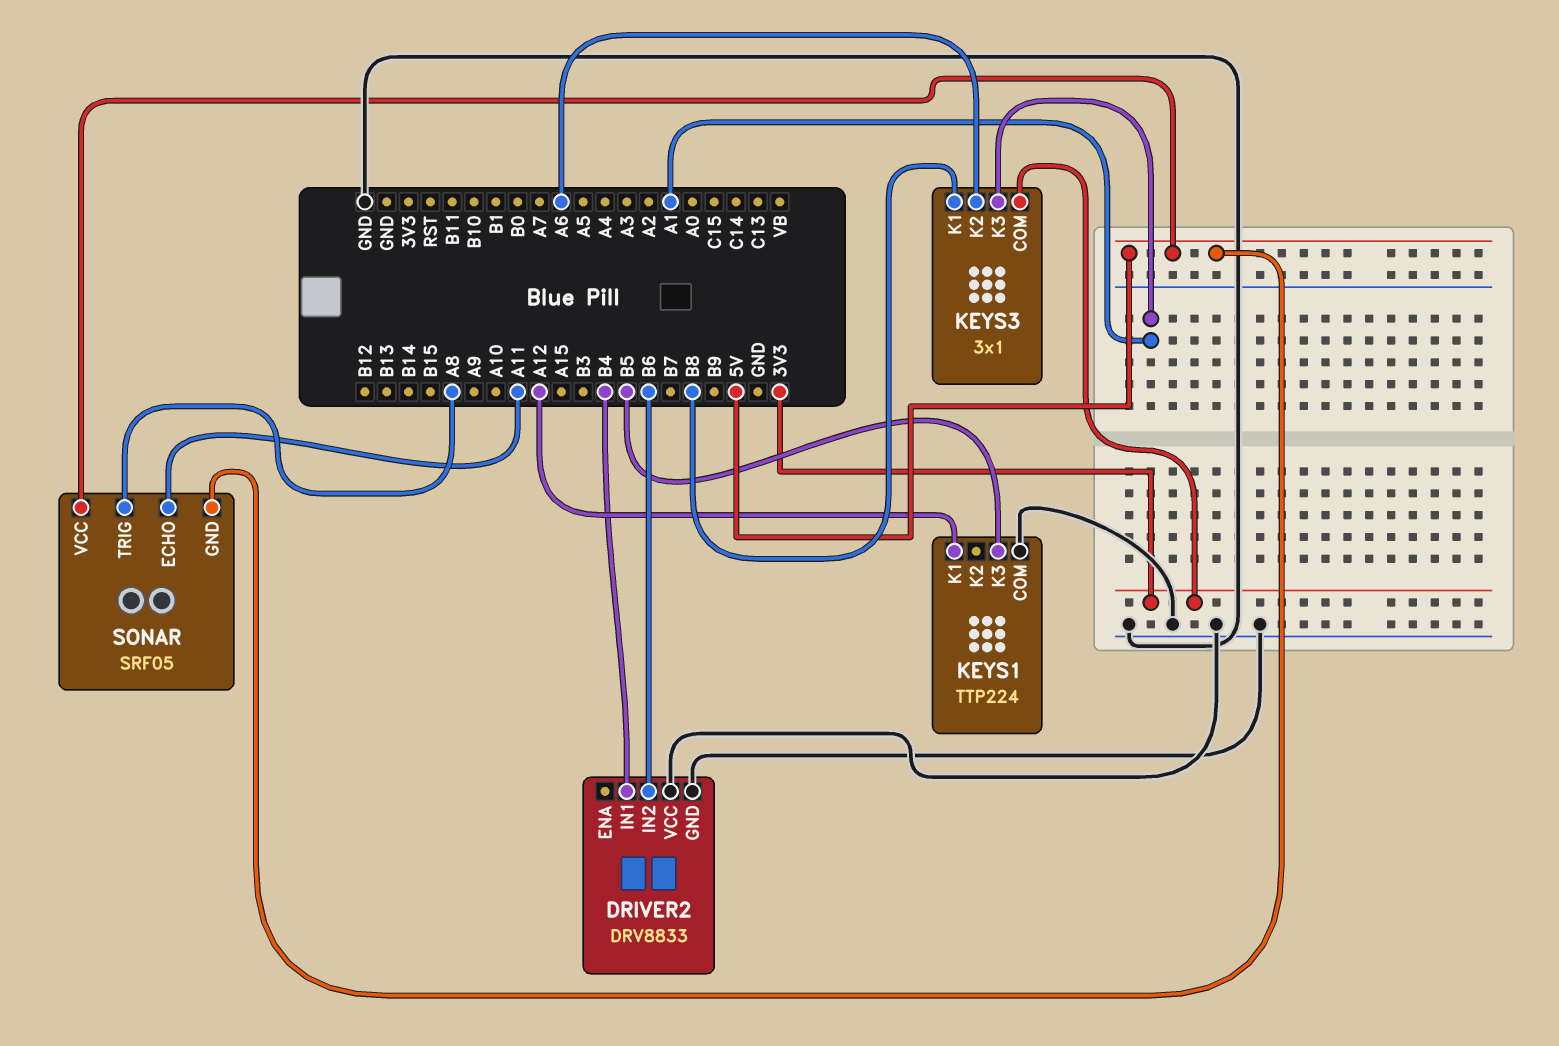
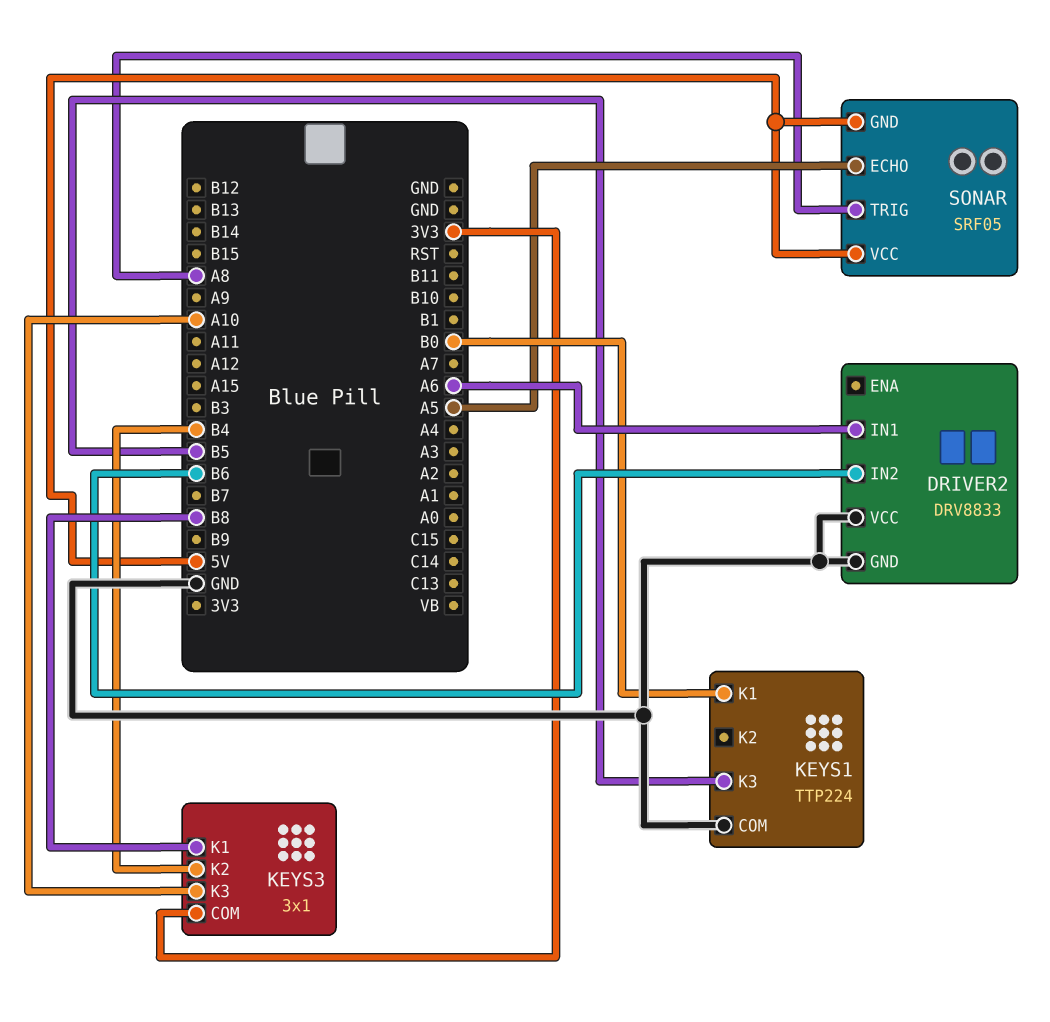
DRIVER2 pin IN1: B4 -> A6
KEYS1 pin K1: A12 -> B0
KEYS3 pin K2: A6 -> B4
KEYS3 pin K3: A1 -> A10
SONAR pin ECHO: A11 -> A5

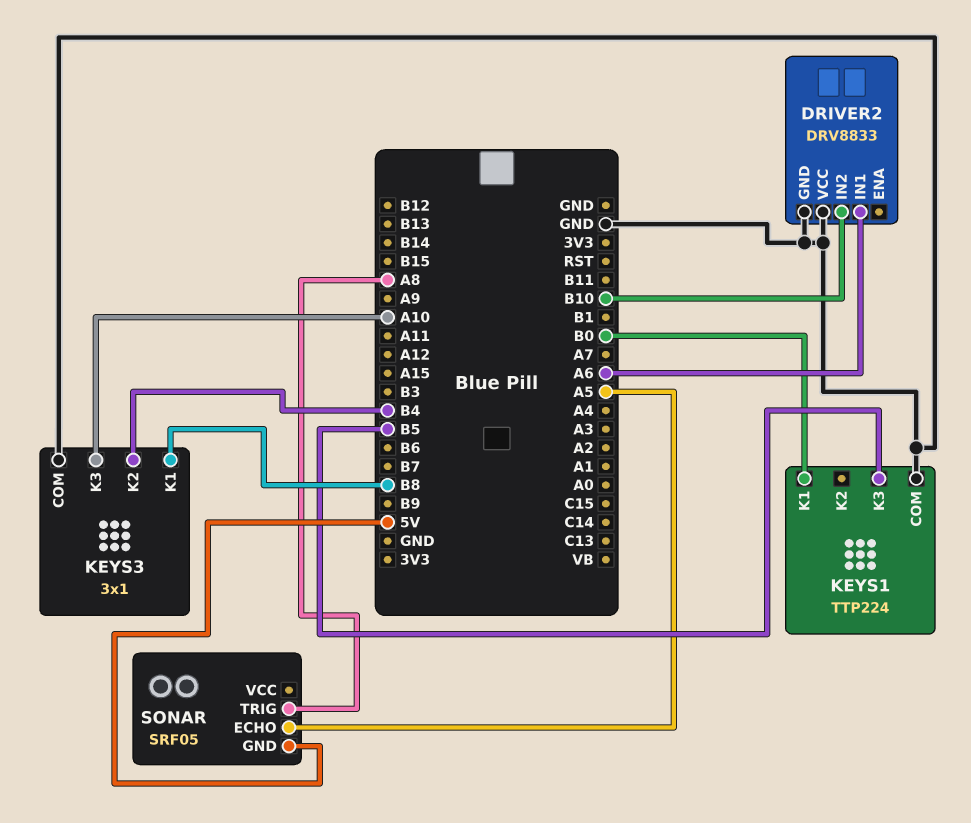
DRIVER2 pin IN2: B6 -> B10
KEYS3 pin COM: 3V3 -> GND
SONAR pin VCC: 5V -> none

